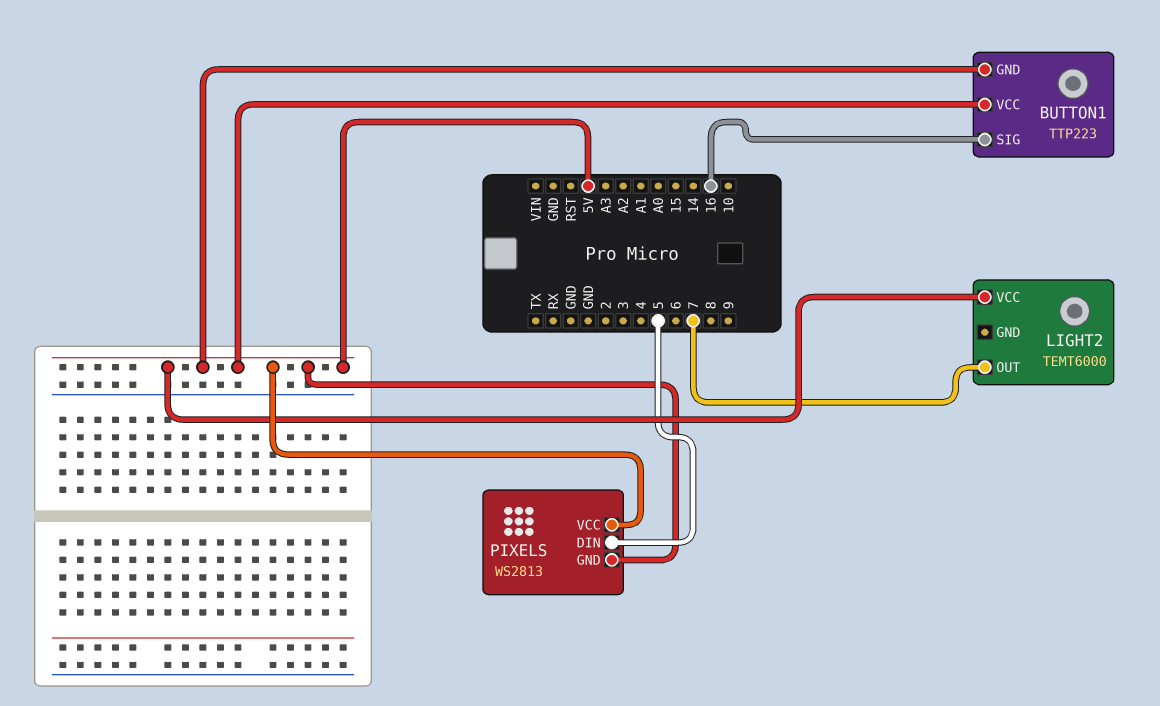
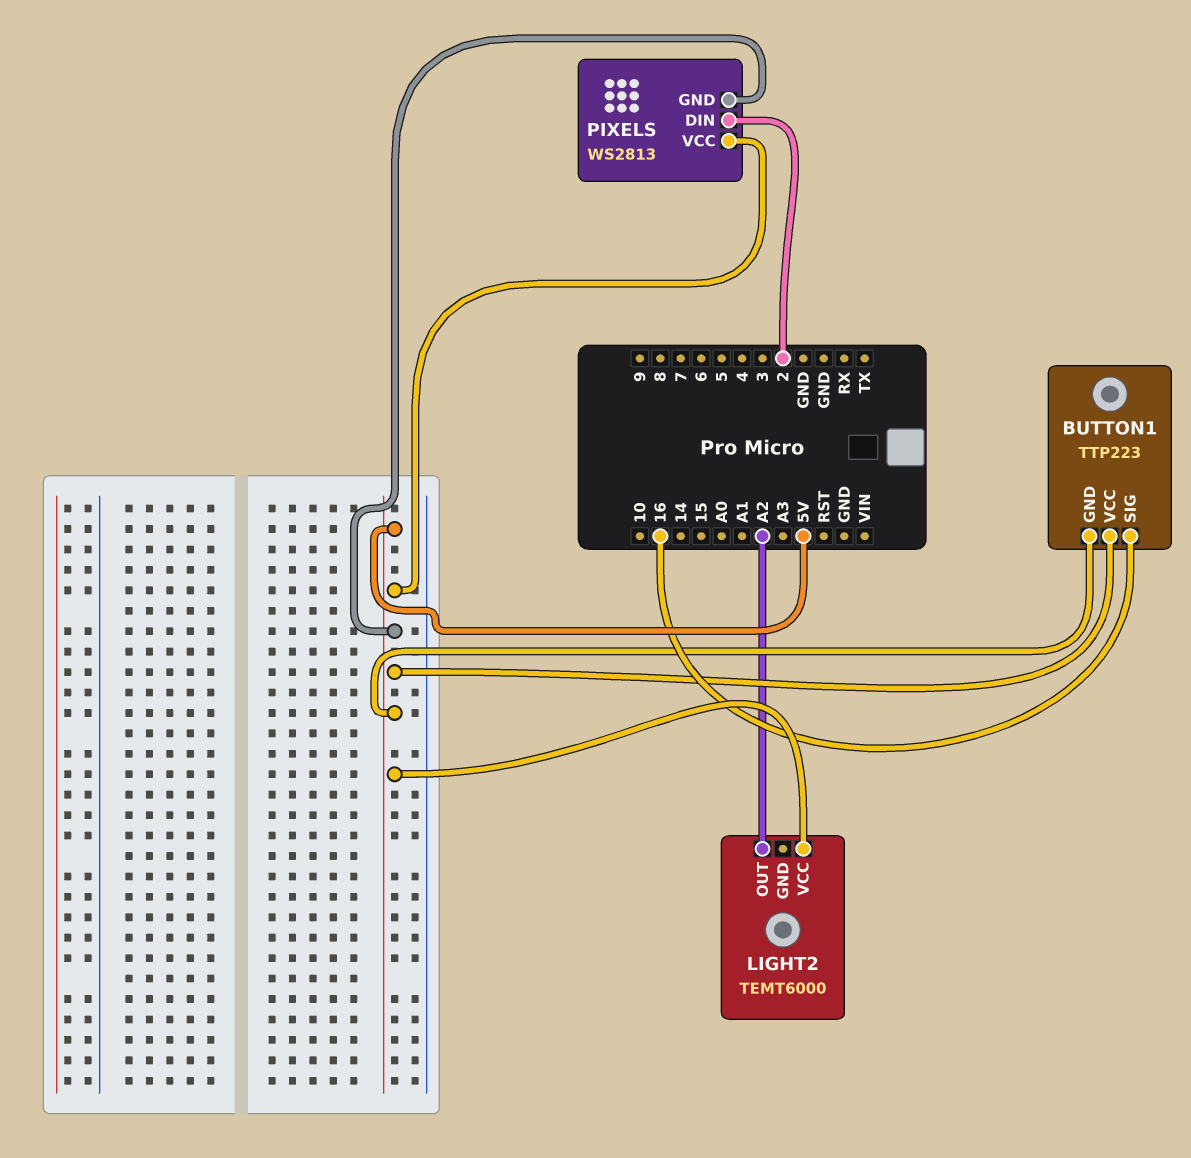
LIGHT2 pin OUT: 7 -> A2
PIXELS pin DIN: 5 -> 2

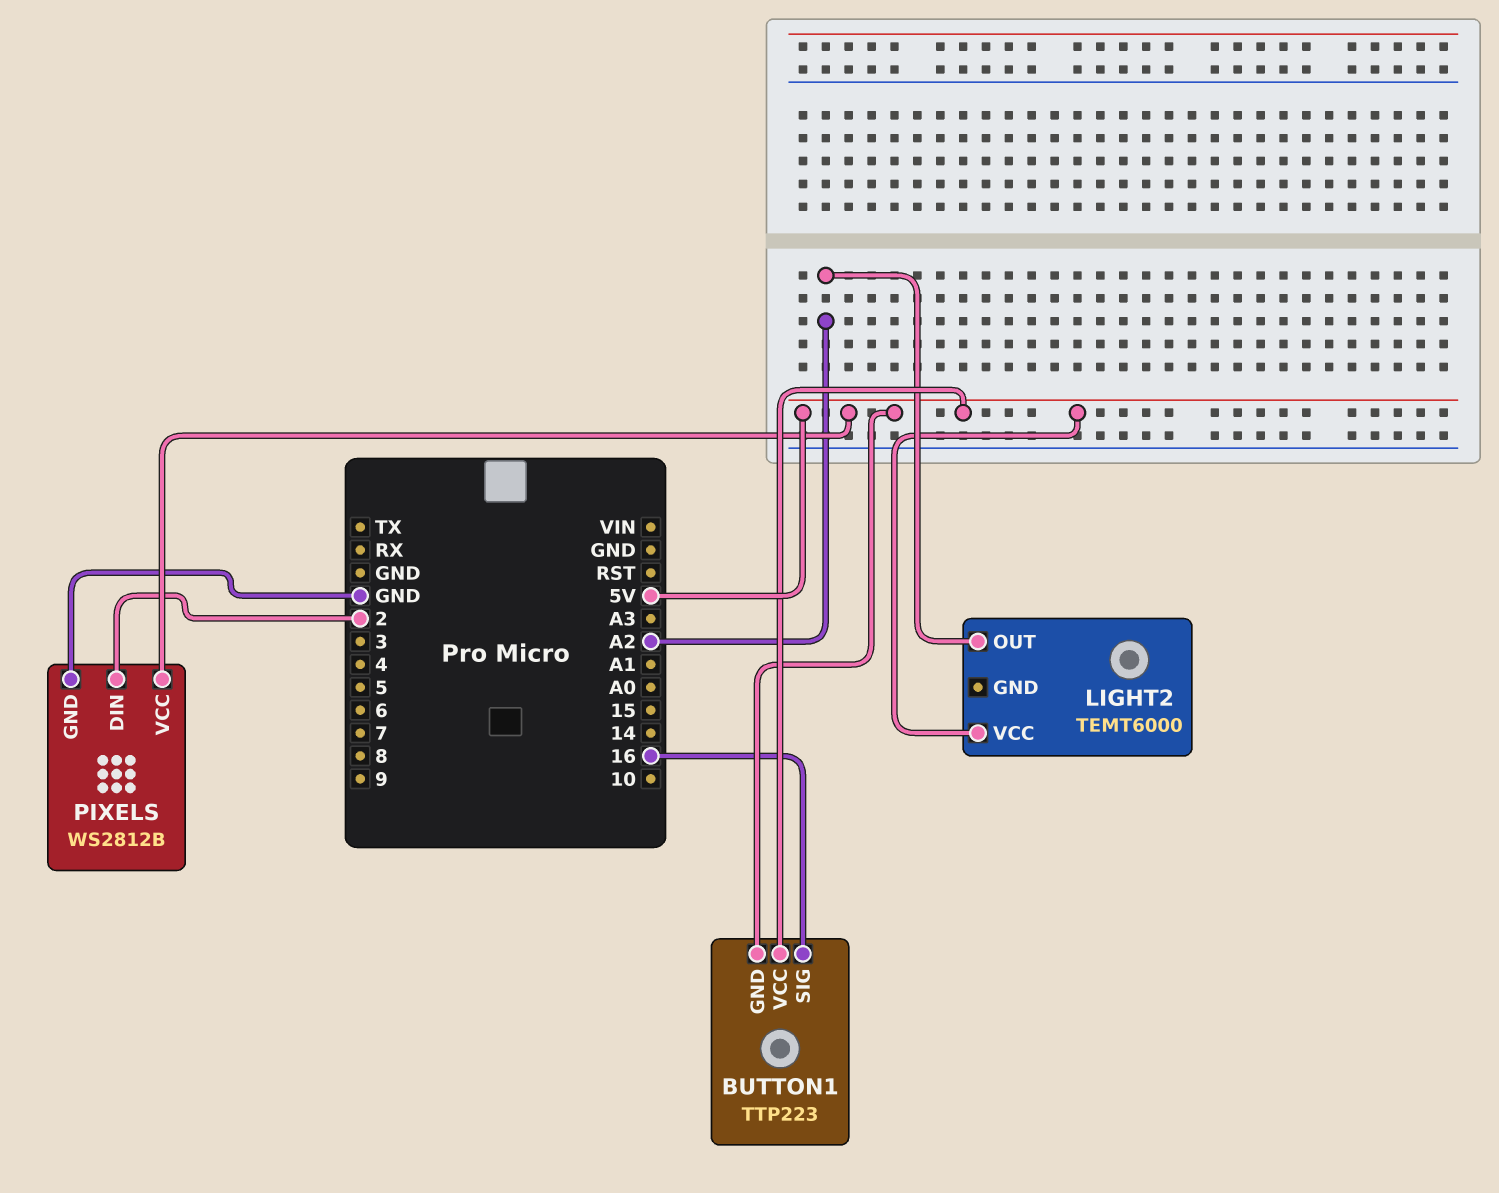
PIXELS: WS2813 -> WS2812B
PIXELS pin GND: 5V -> GND

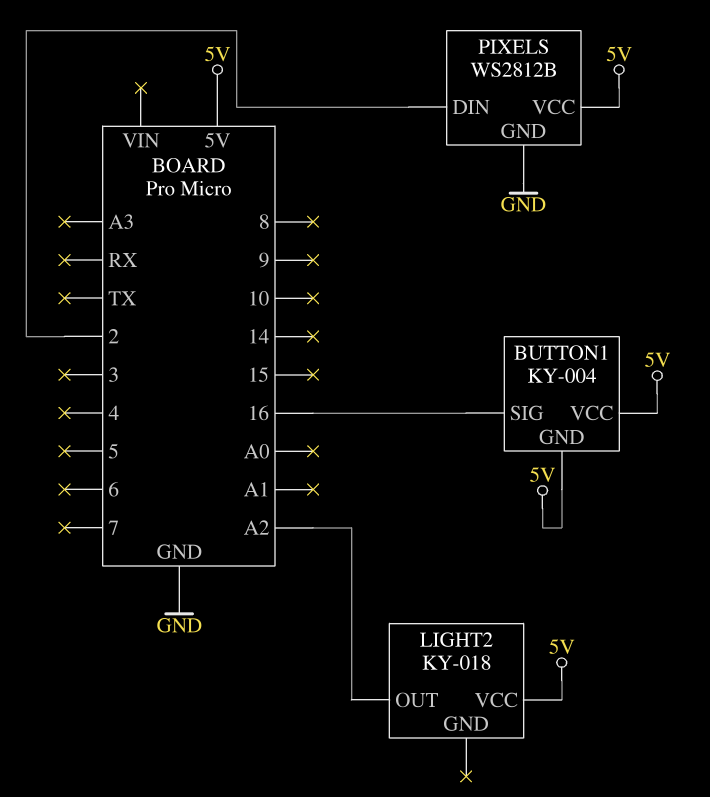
BUTTON1: TTP223 -> KY-004
LIGHT2: TEMT6000 -> KY-018

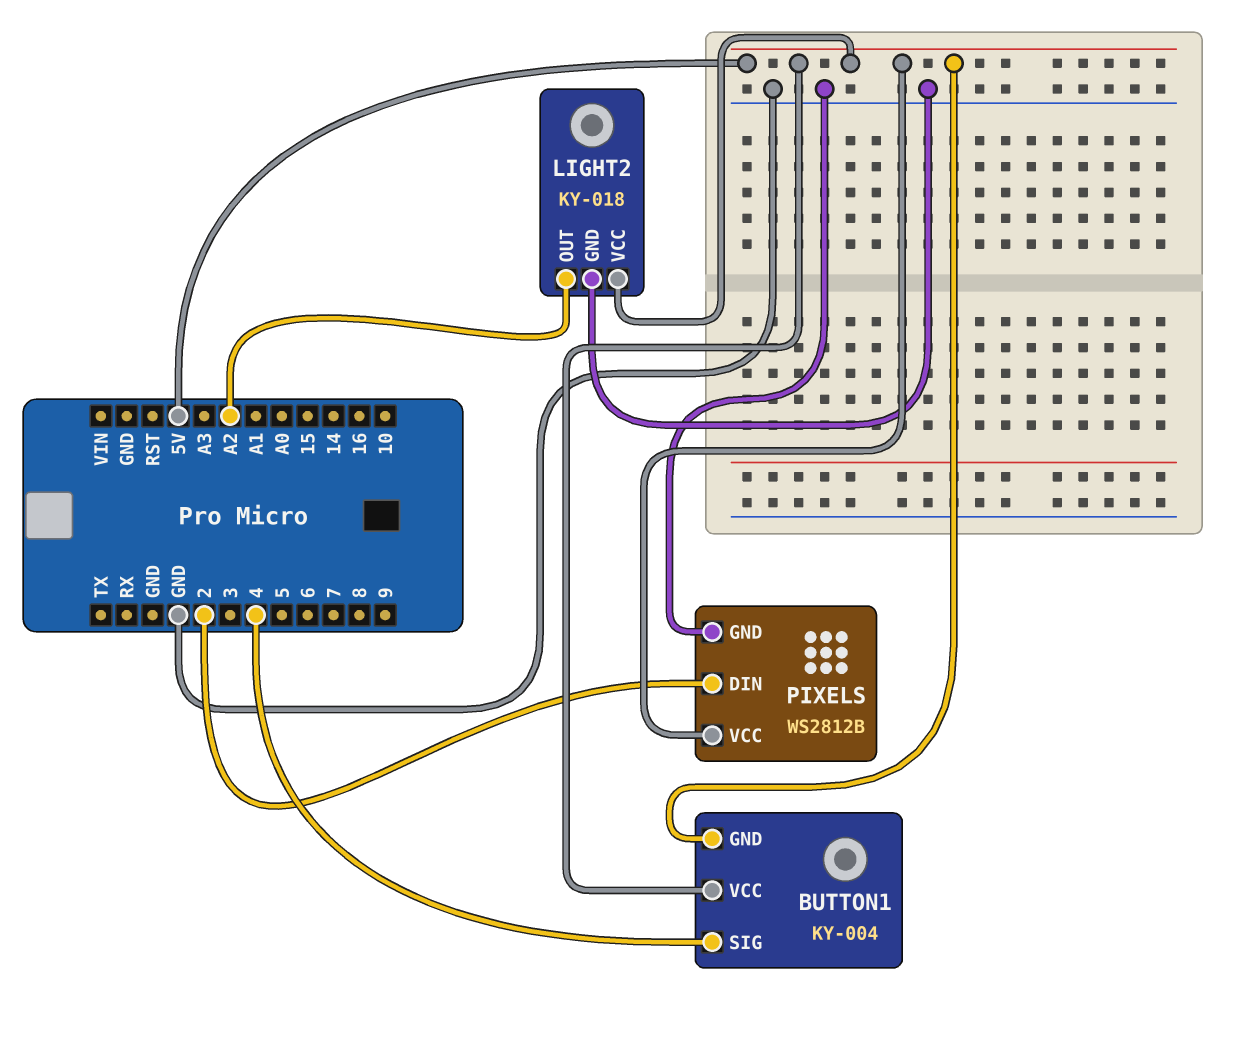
BUTTON1 pin SIG: 16 -> 4
LIGHT2 pin GND: none -> GND

